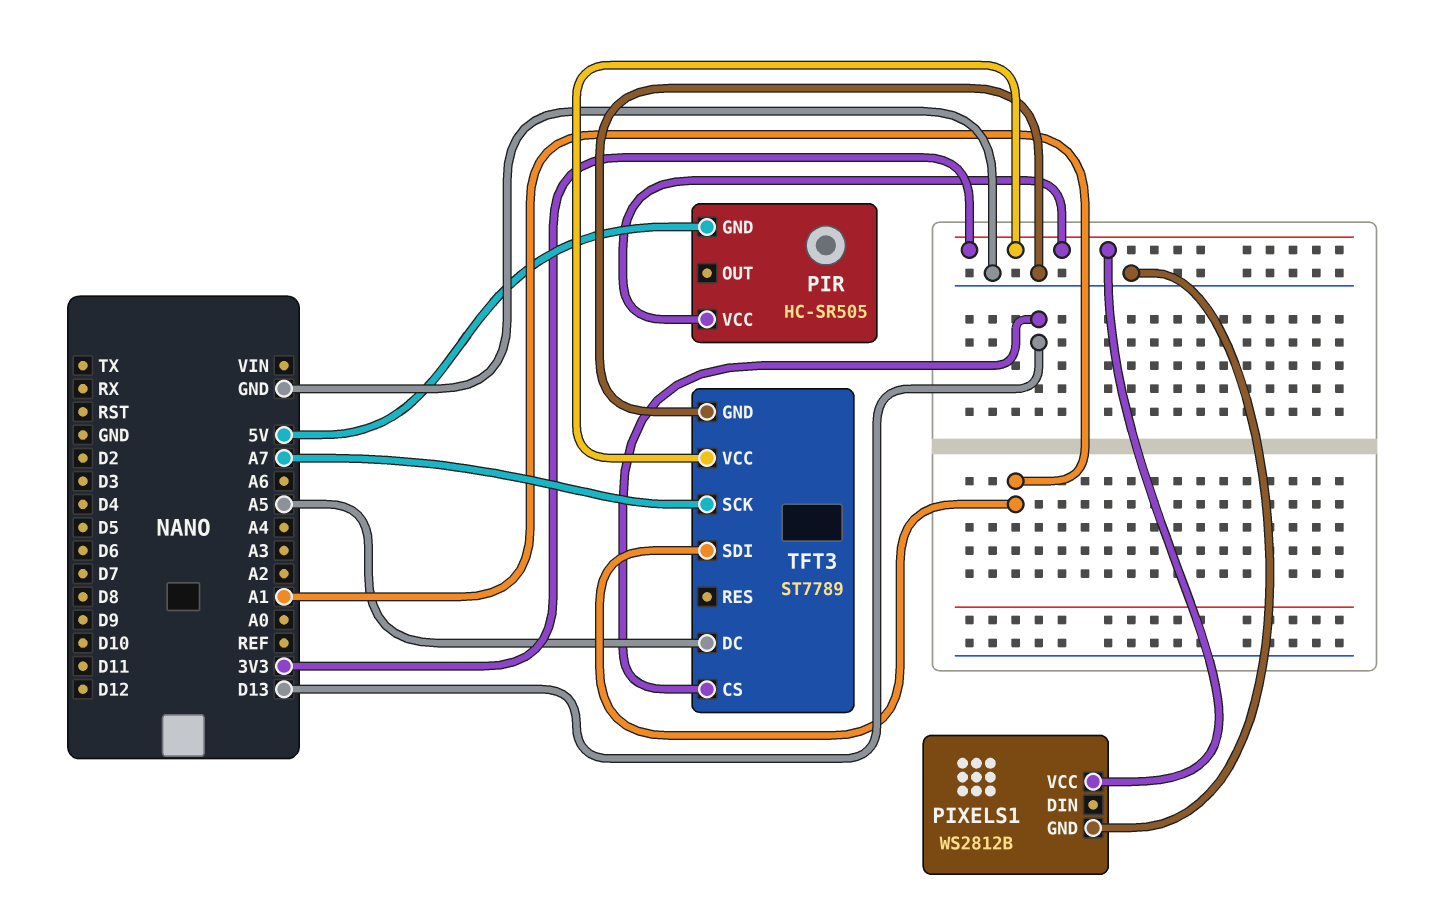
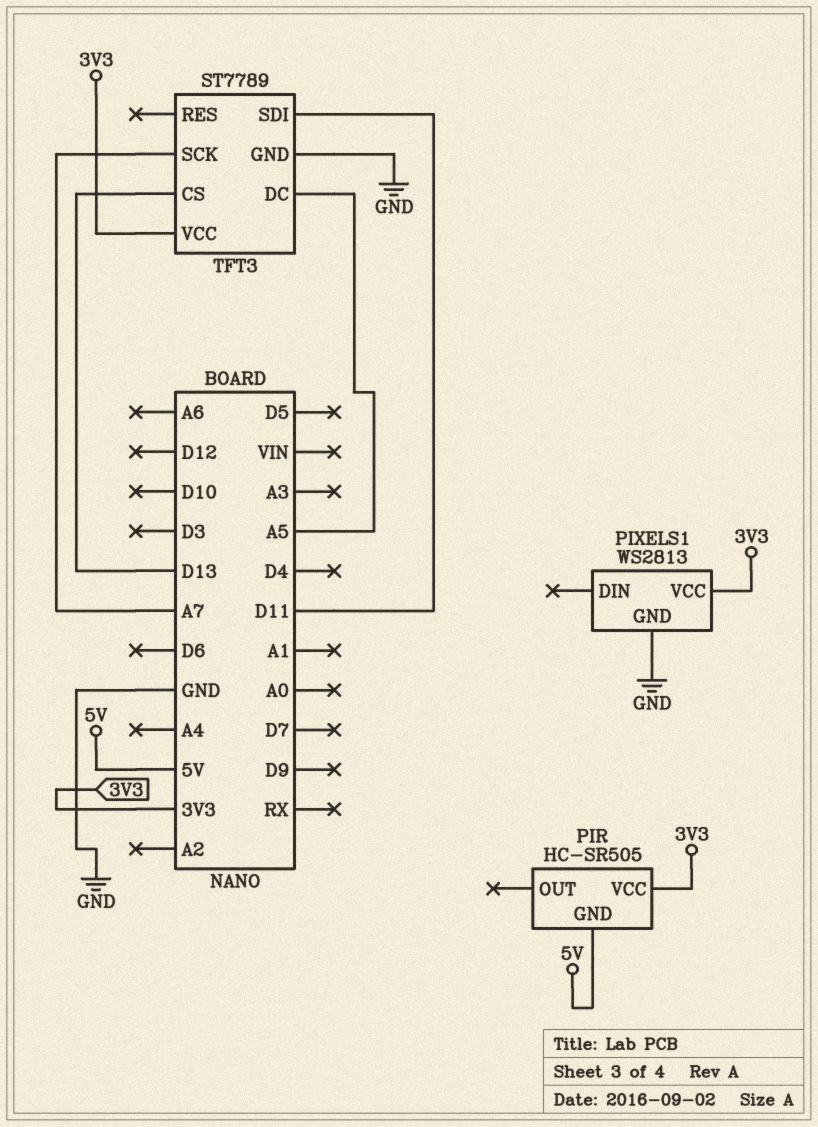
PIXELS1: WS2812B -> WS2813
TFT3 pin SDI: A1 -> D11

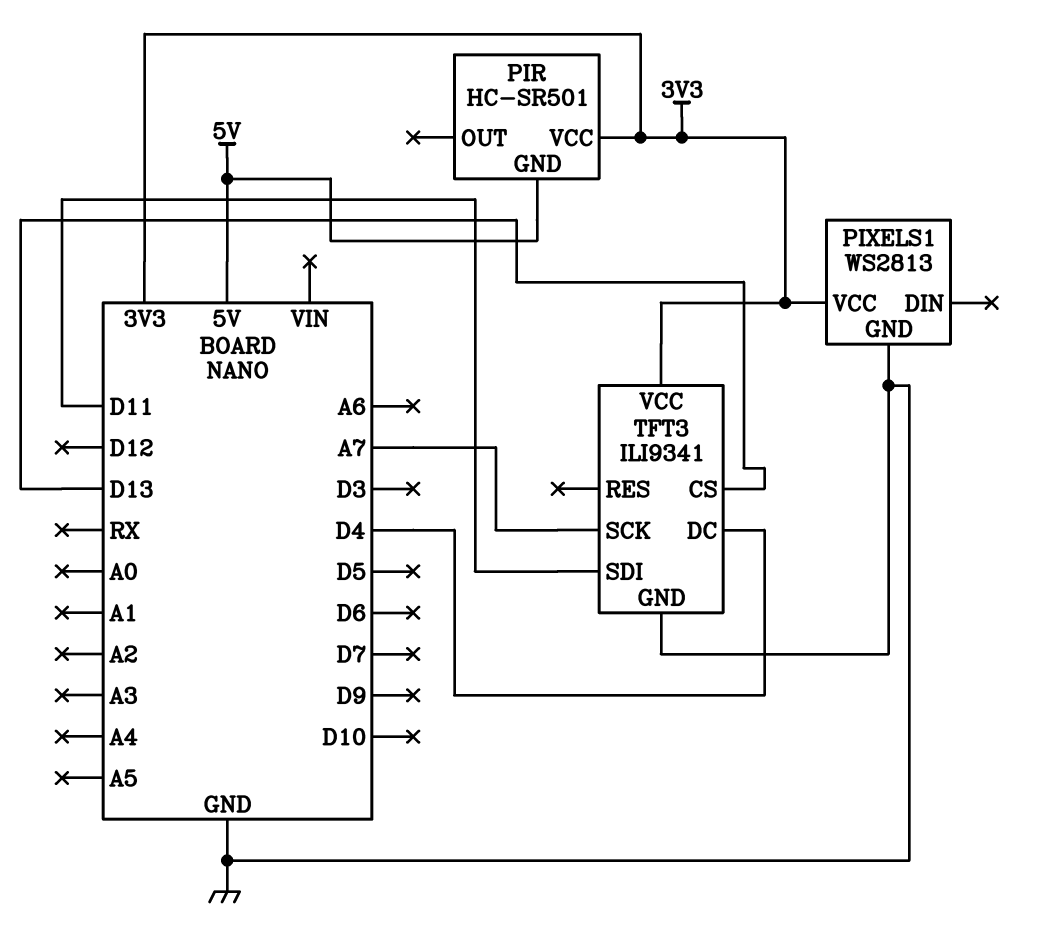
PIR: HC-SR505 -> HC-SR501
TFT3: ST7789 -> ILI9341
TFT3 pin DC: A5 -> D4

